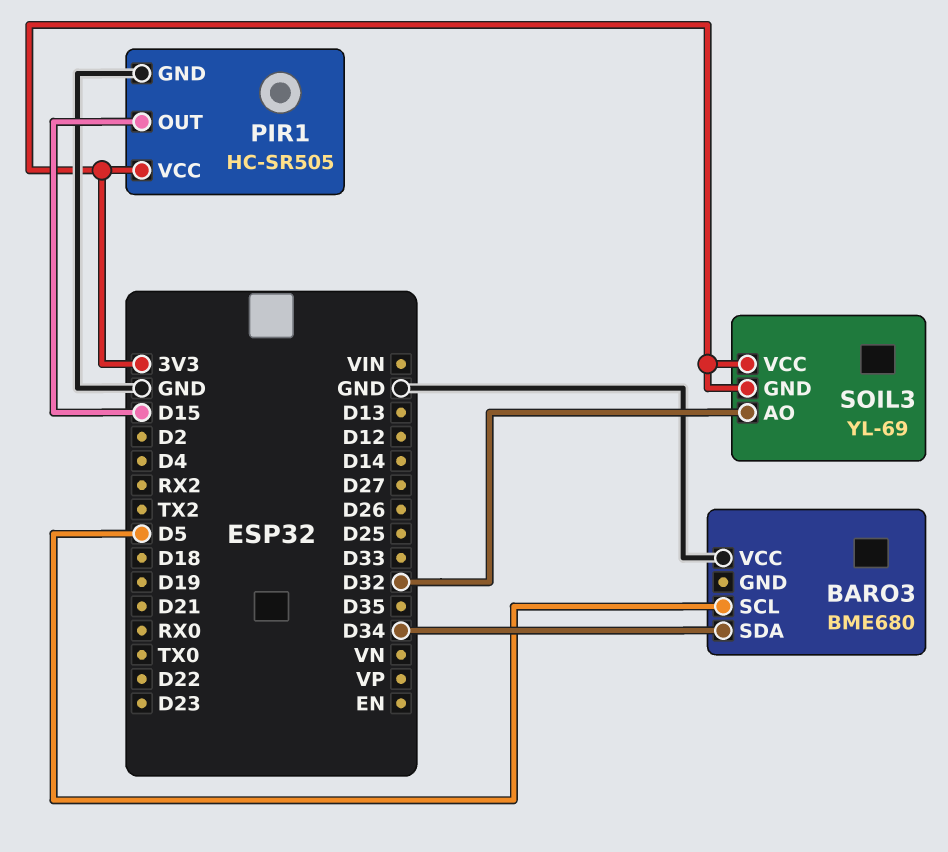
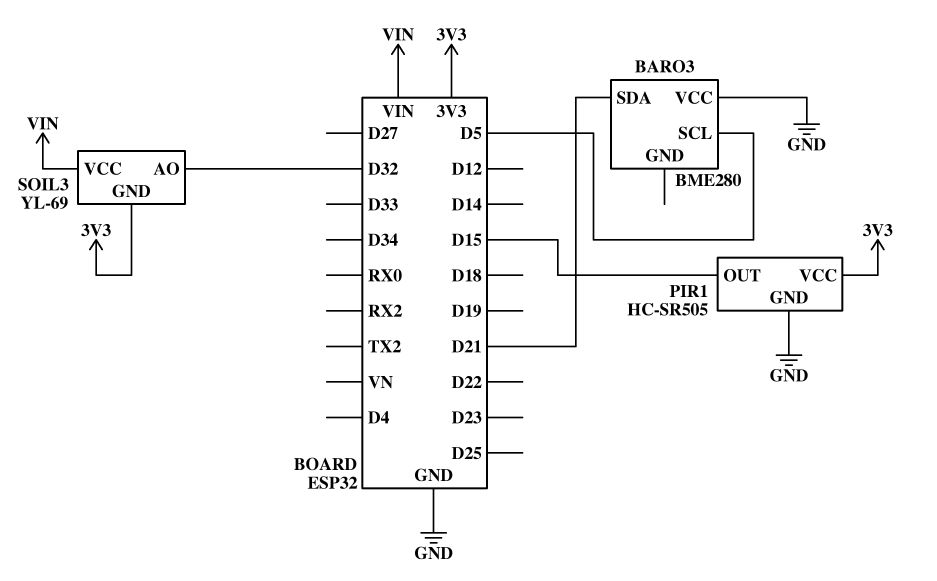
BARO3: BME680 -> BME280
BARO3 pin SDA: D34 -> D21
SOIL3 pin VCC: 3V3 -> VIN

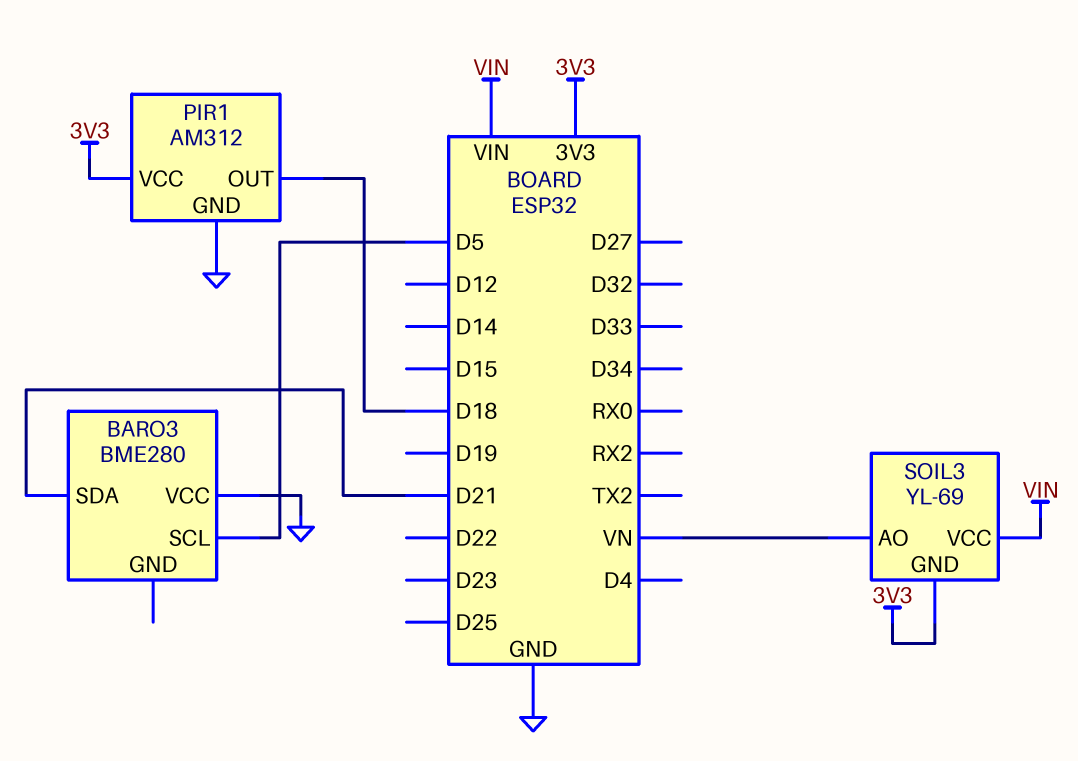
PIR1: HC-SR505 -> AM312
PIR1 pin OUT: D15 -> D18
SOIL3 pin AO: D32 -> VN

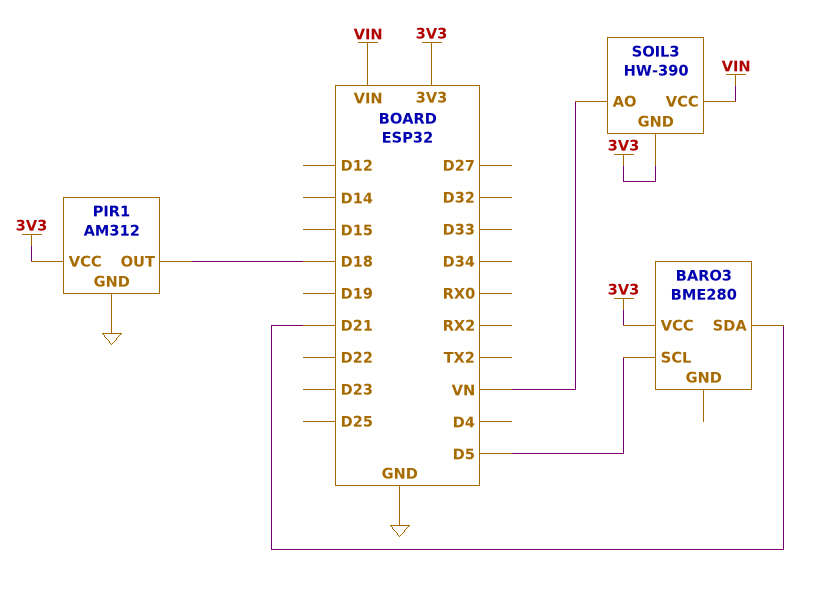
BARO3 pin VCC: GND -> 3V3
SOIL3: YL-69 -> HW-390

